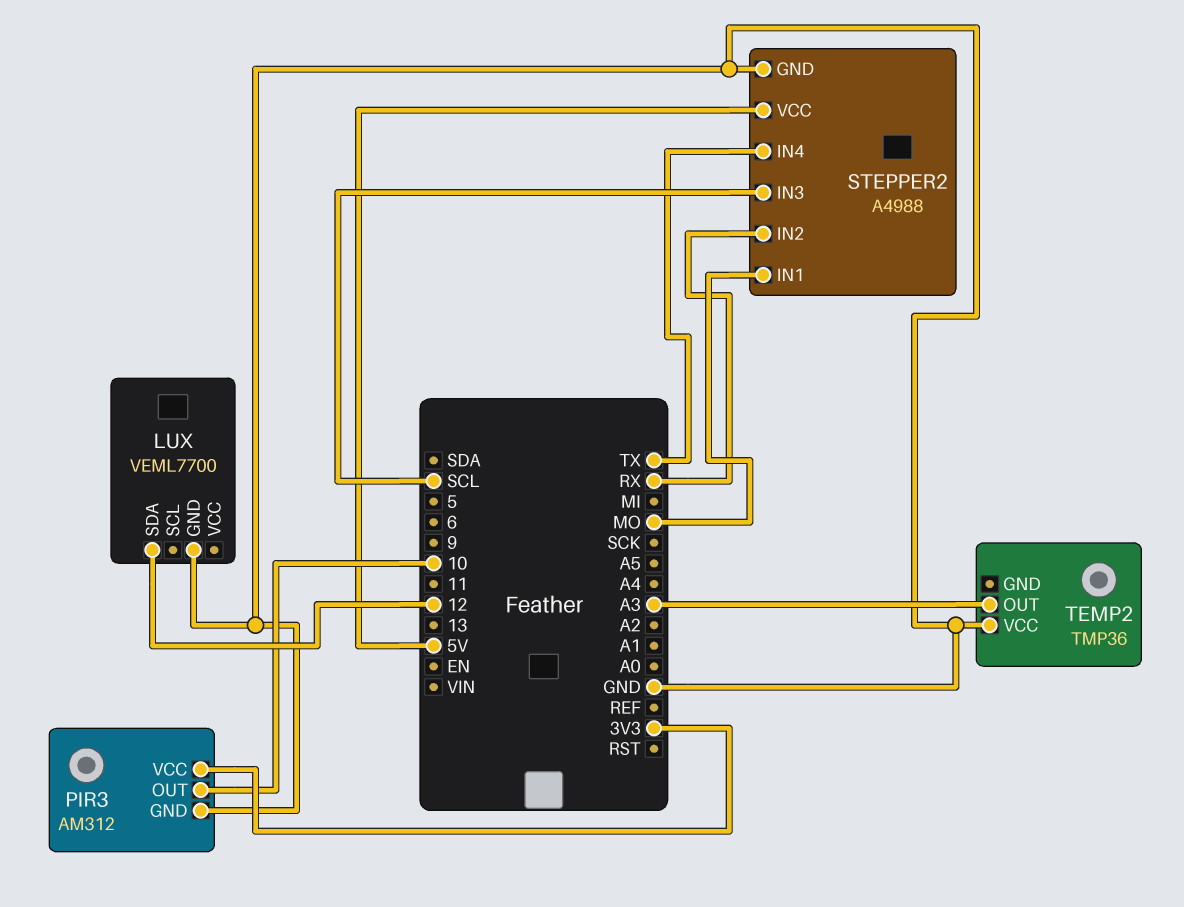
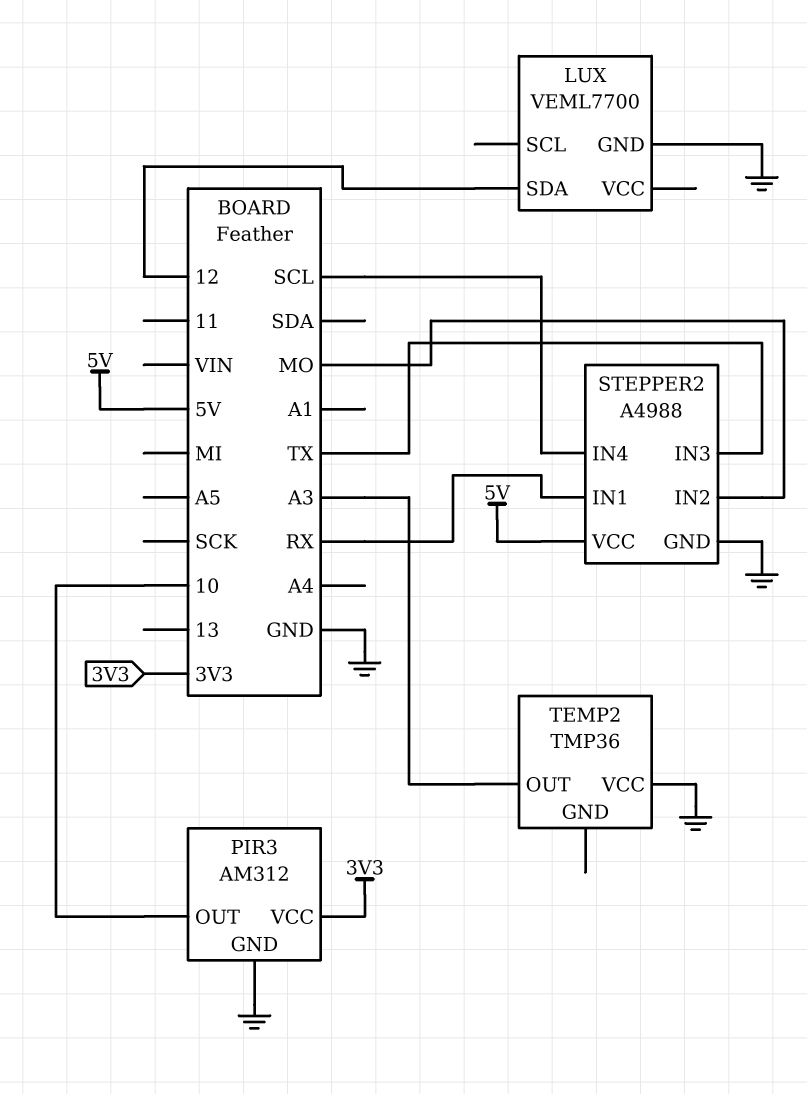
STEPPER2 pin IN1: MO -> RX
STEPPER2 pin IN2: RX -> MO
STEPPER2 pin IN3: SCL -> TX
STEPPER2 pin IN4: TX -> SCL

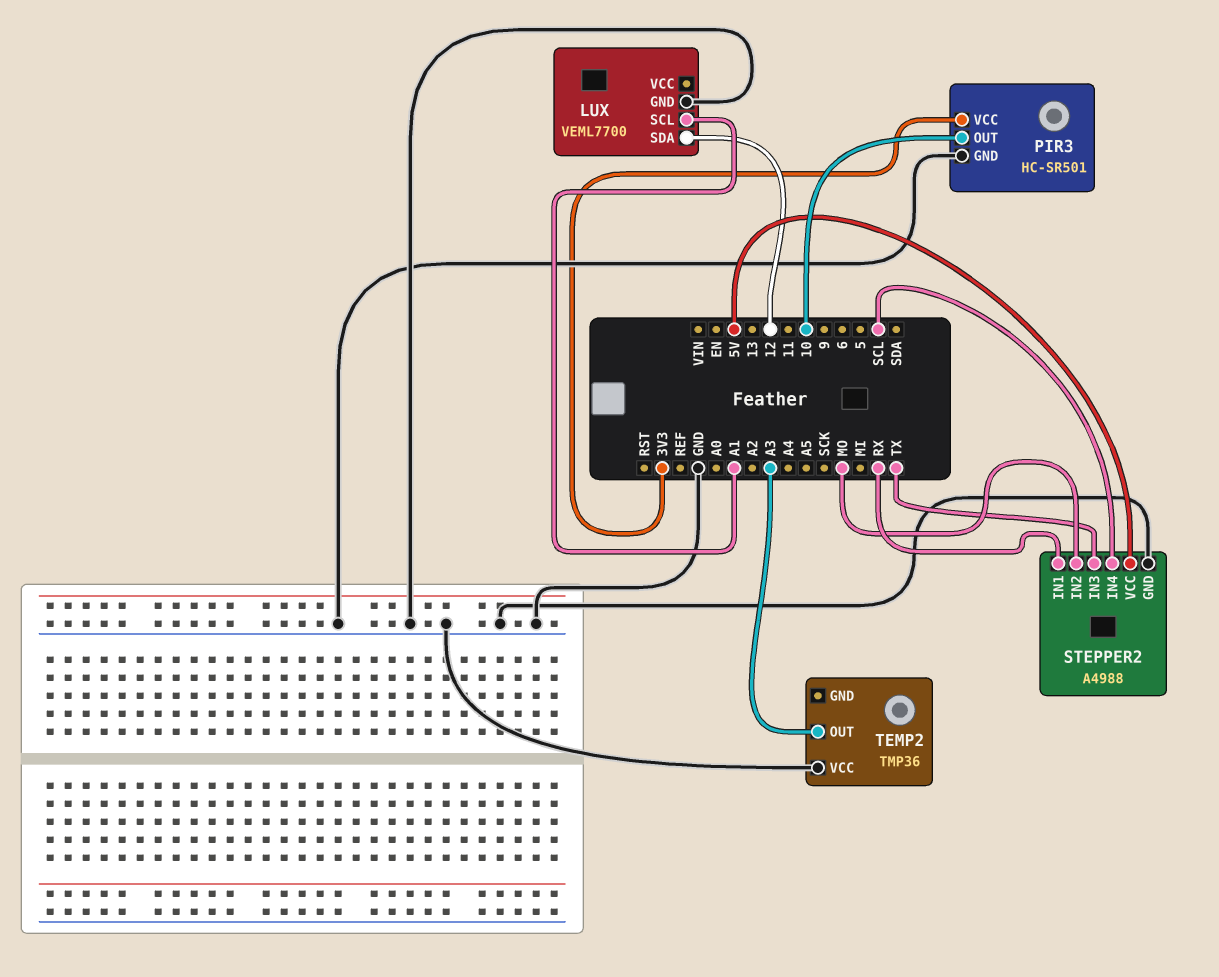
LUX pin SCL: none -> A1
PIR3: AM312 -> HC-SR501

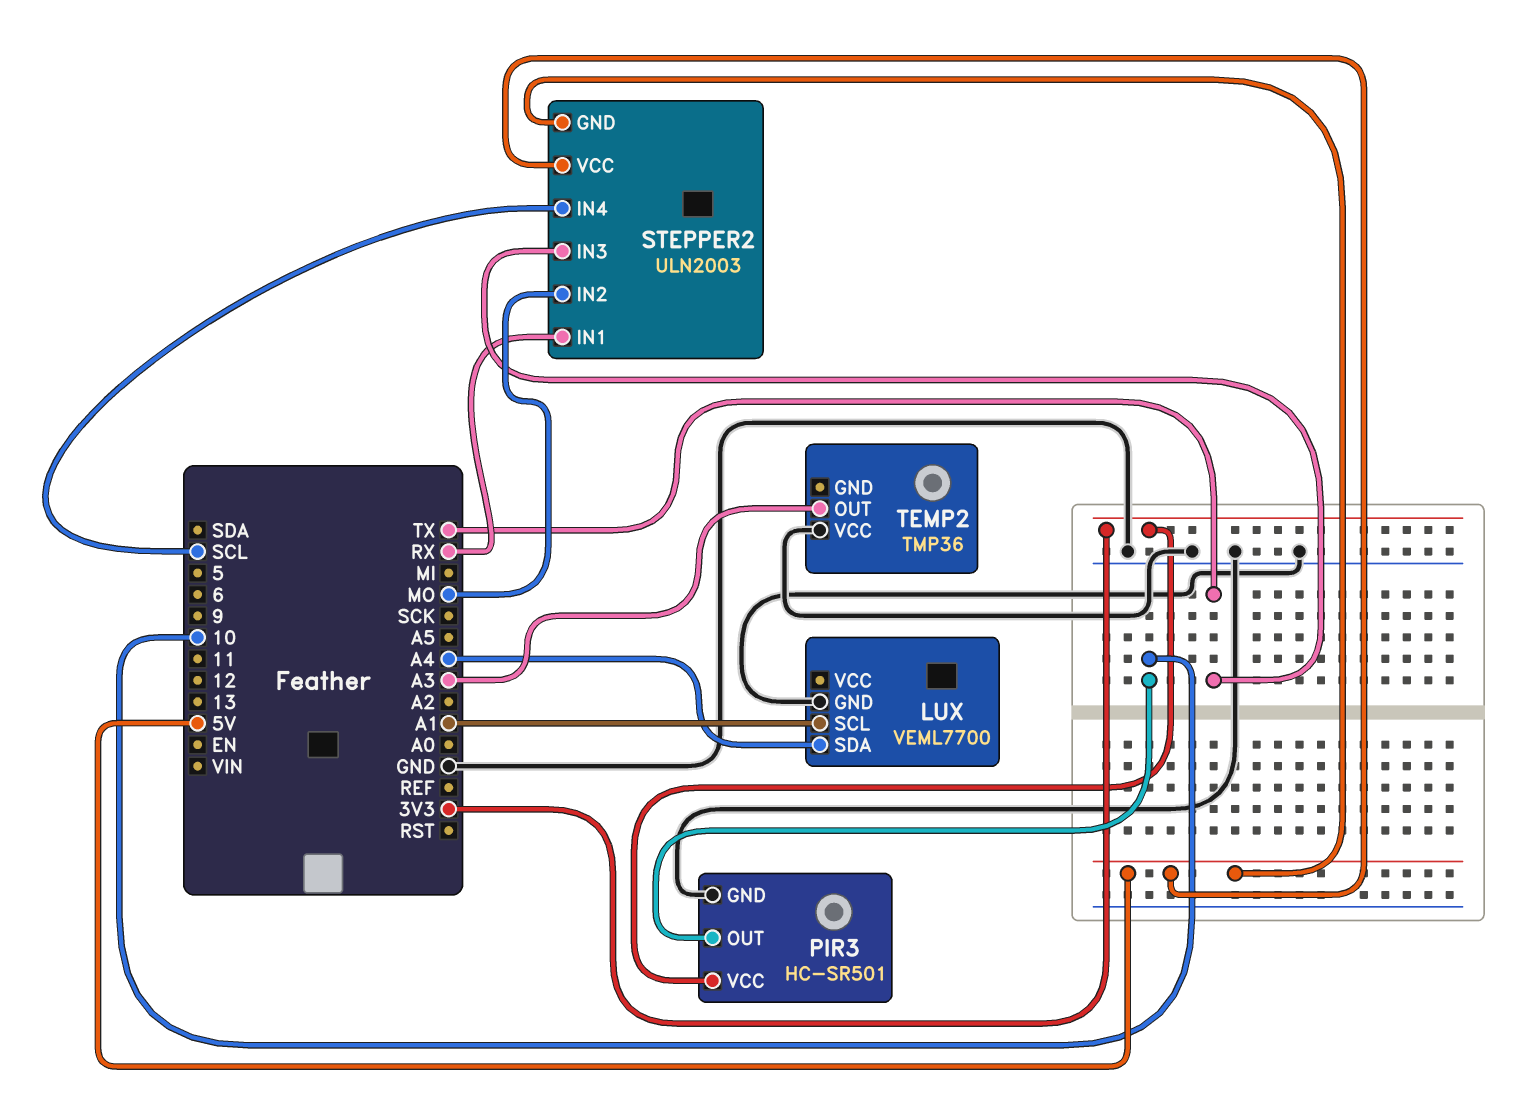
LUX pin SDA: 12 -> A4
STEPPER2: A4988 -> ULN2003
STEPPER2 pin GND: GND -> 5V

